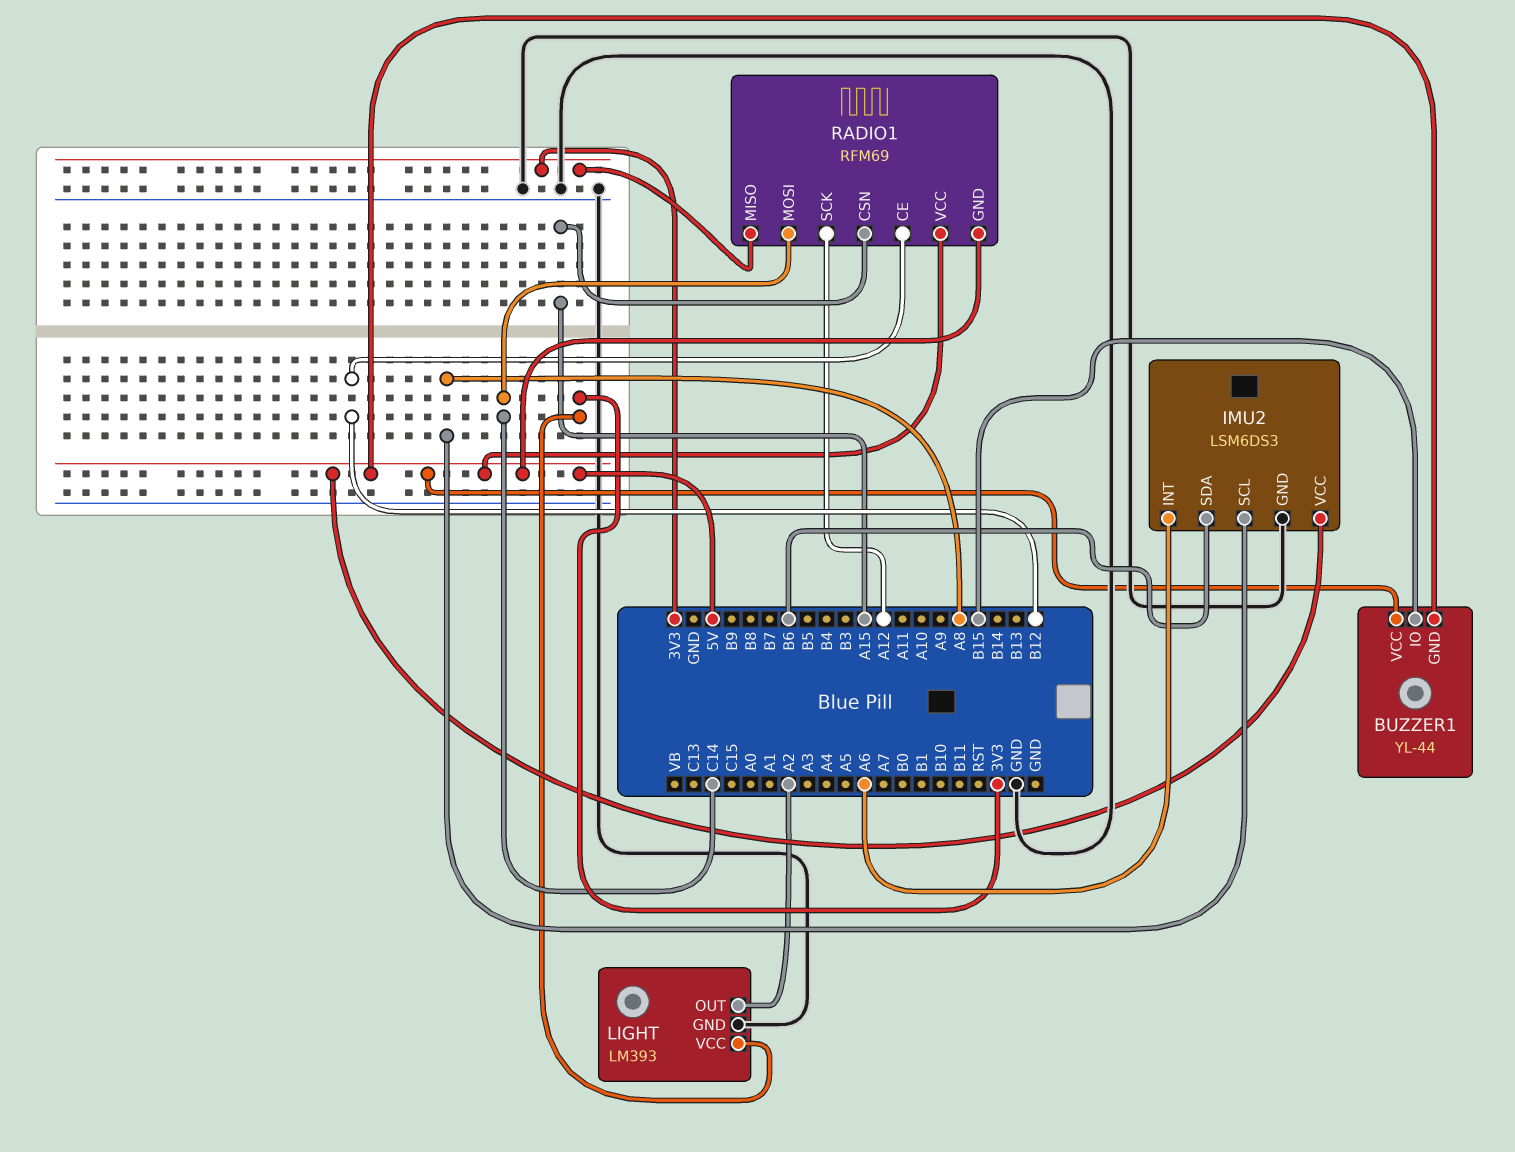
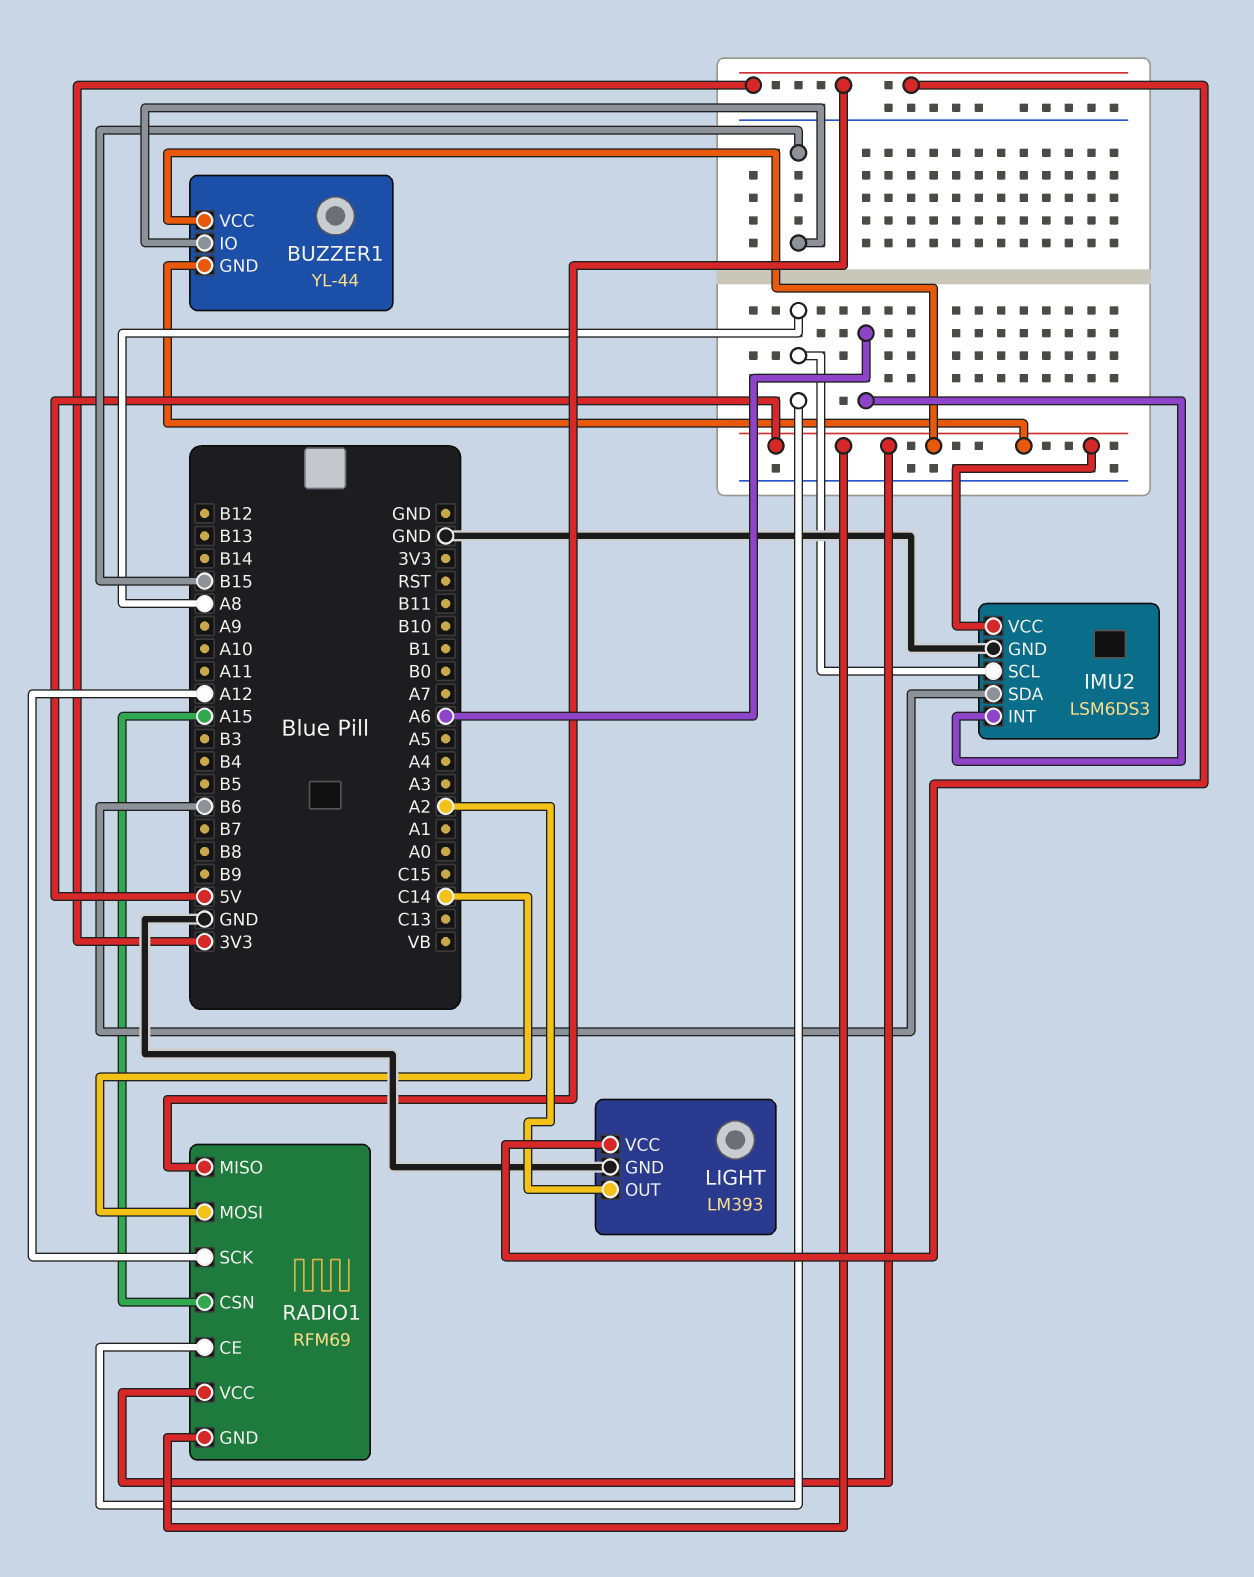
RADIO1 pin CE: B12 -> A8

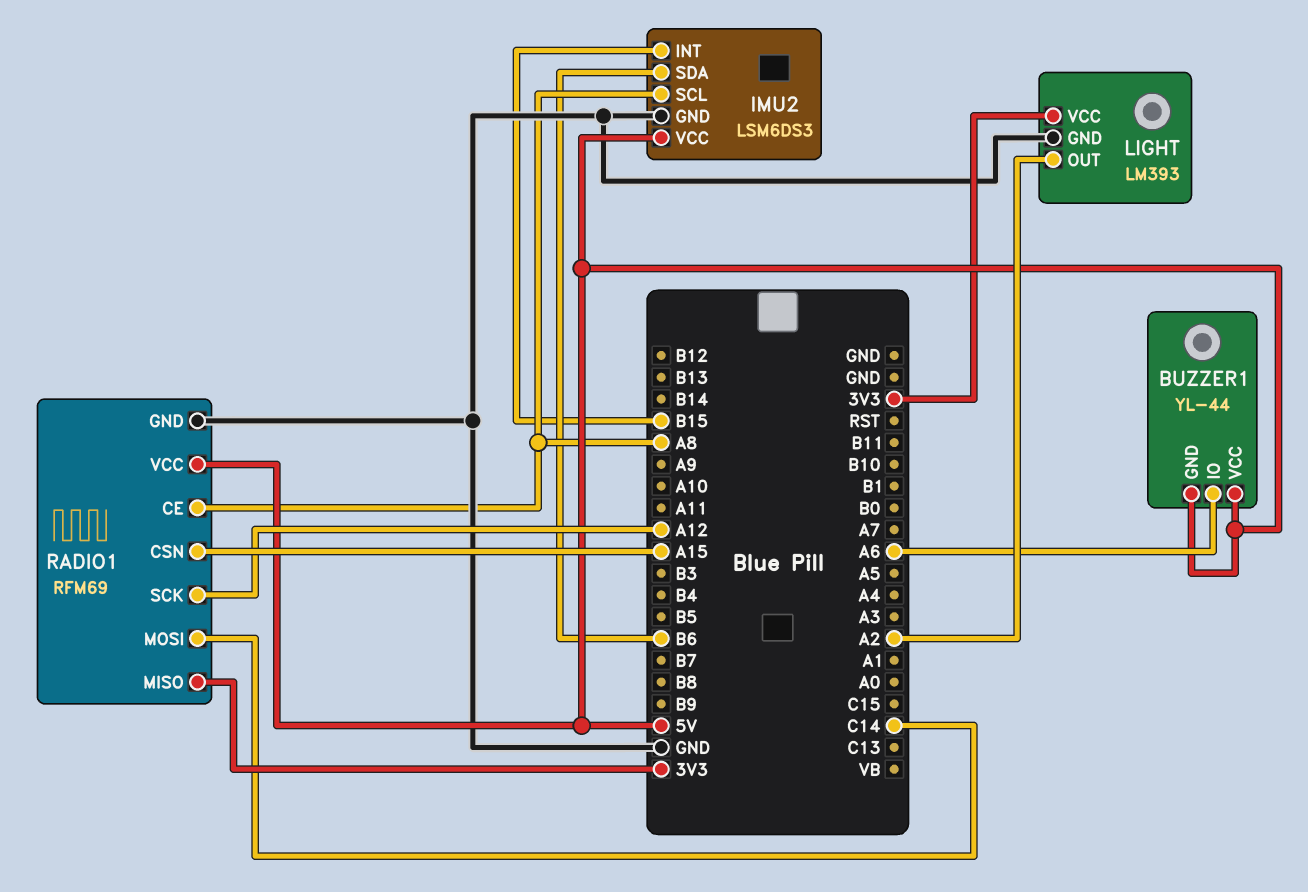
BUZZER1 pin IO: B15 -> A6
IMU2 pin INT: A6 -> B15
RADIO1 pin GND: 5V -> GND

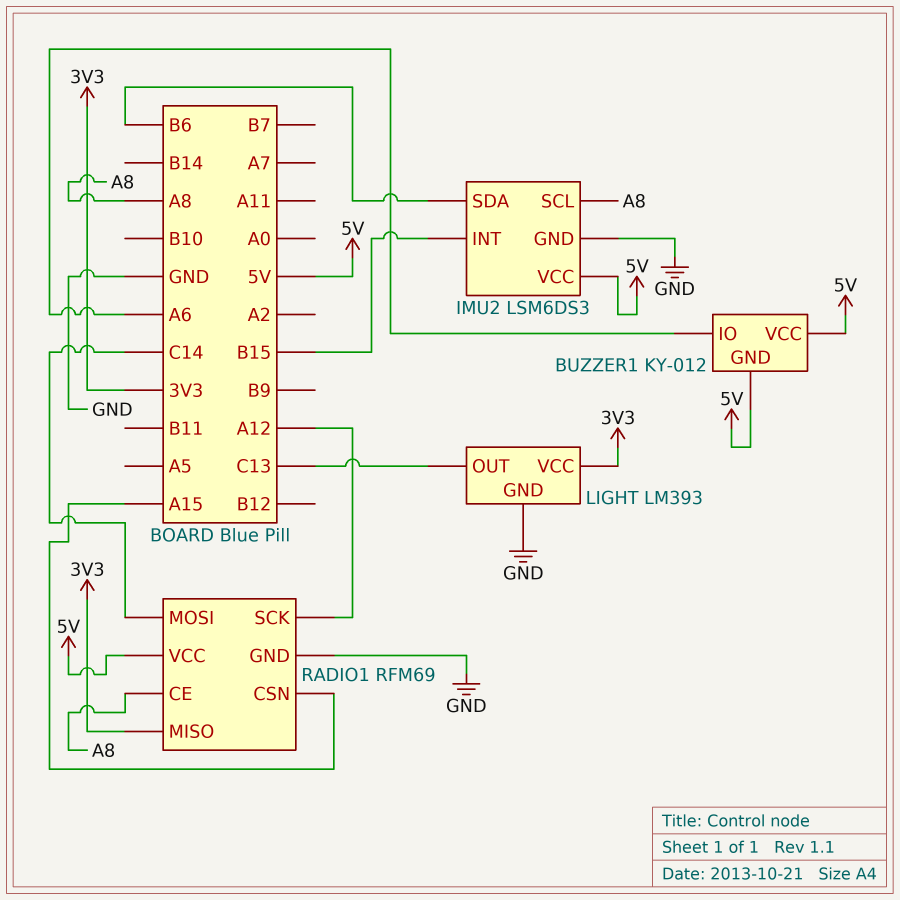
BUZZER1: YL-44 -> KY-012
LIGHT pin OUT: A2 -> C13

